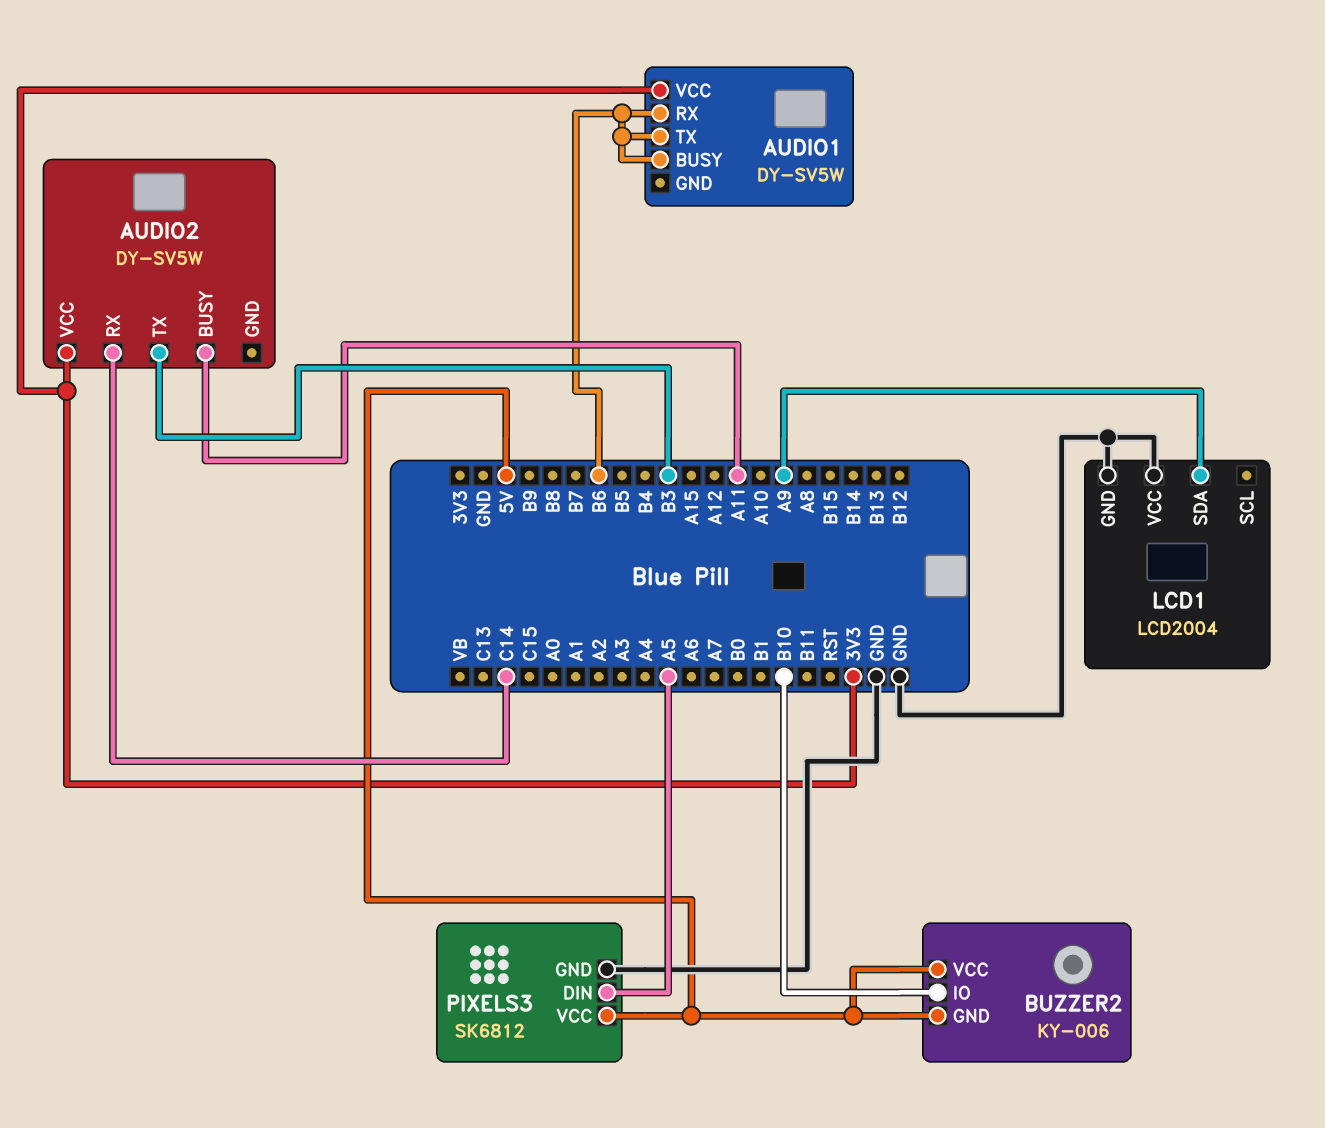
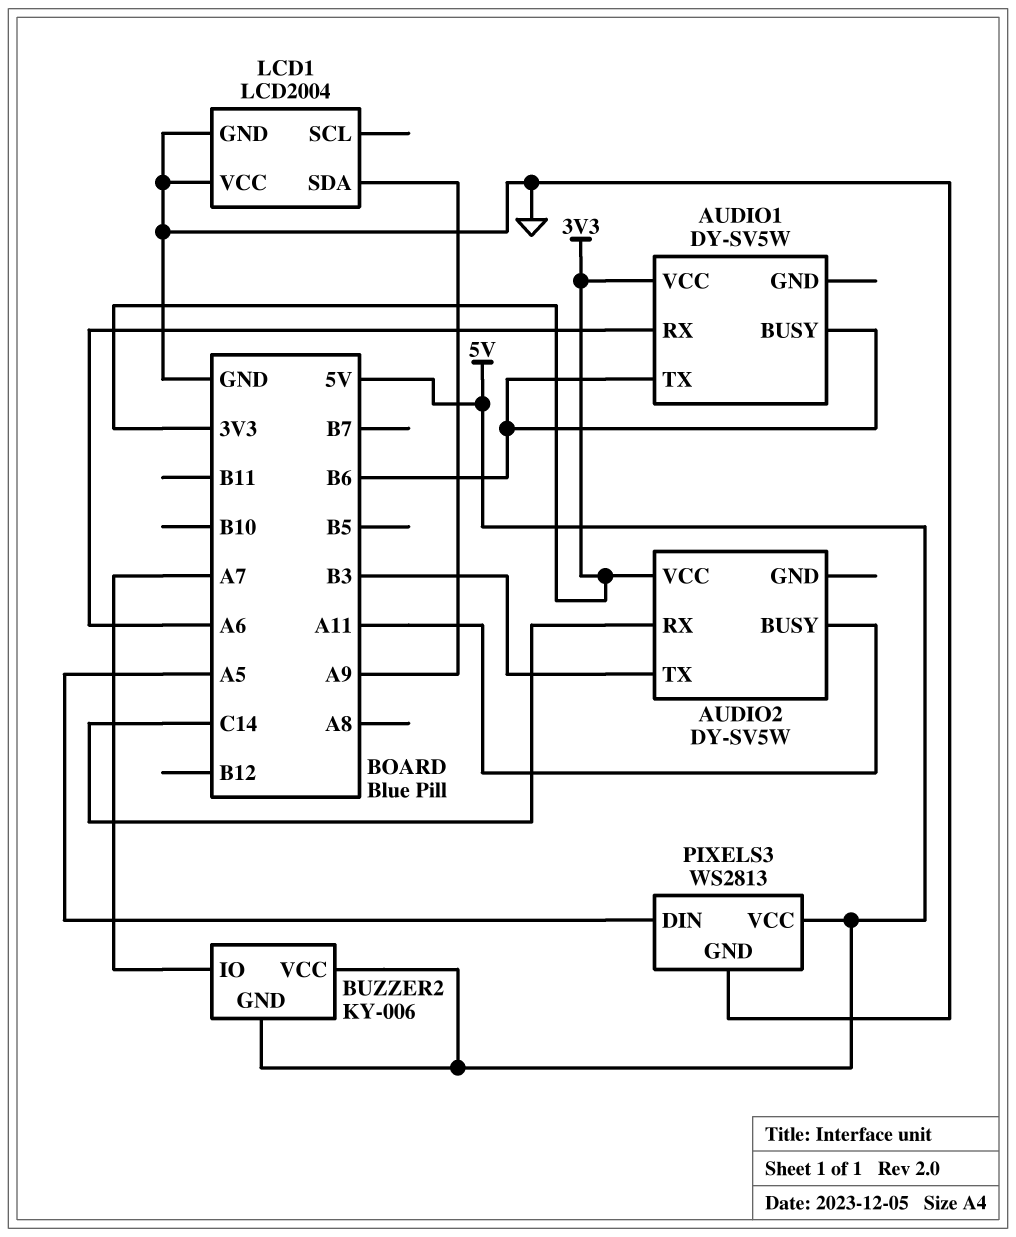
AUDIO1 pin RX: B6 -> A6
BUZZER2 pin IO: B10 -> A7
PIXELS3: SK6812 -> WS2813

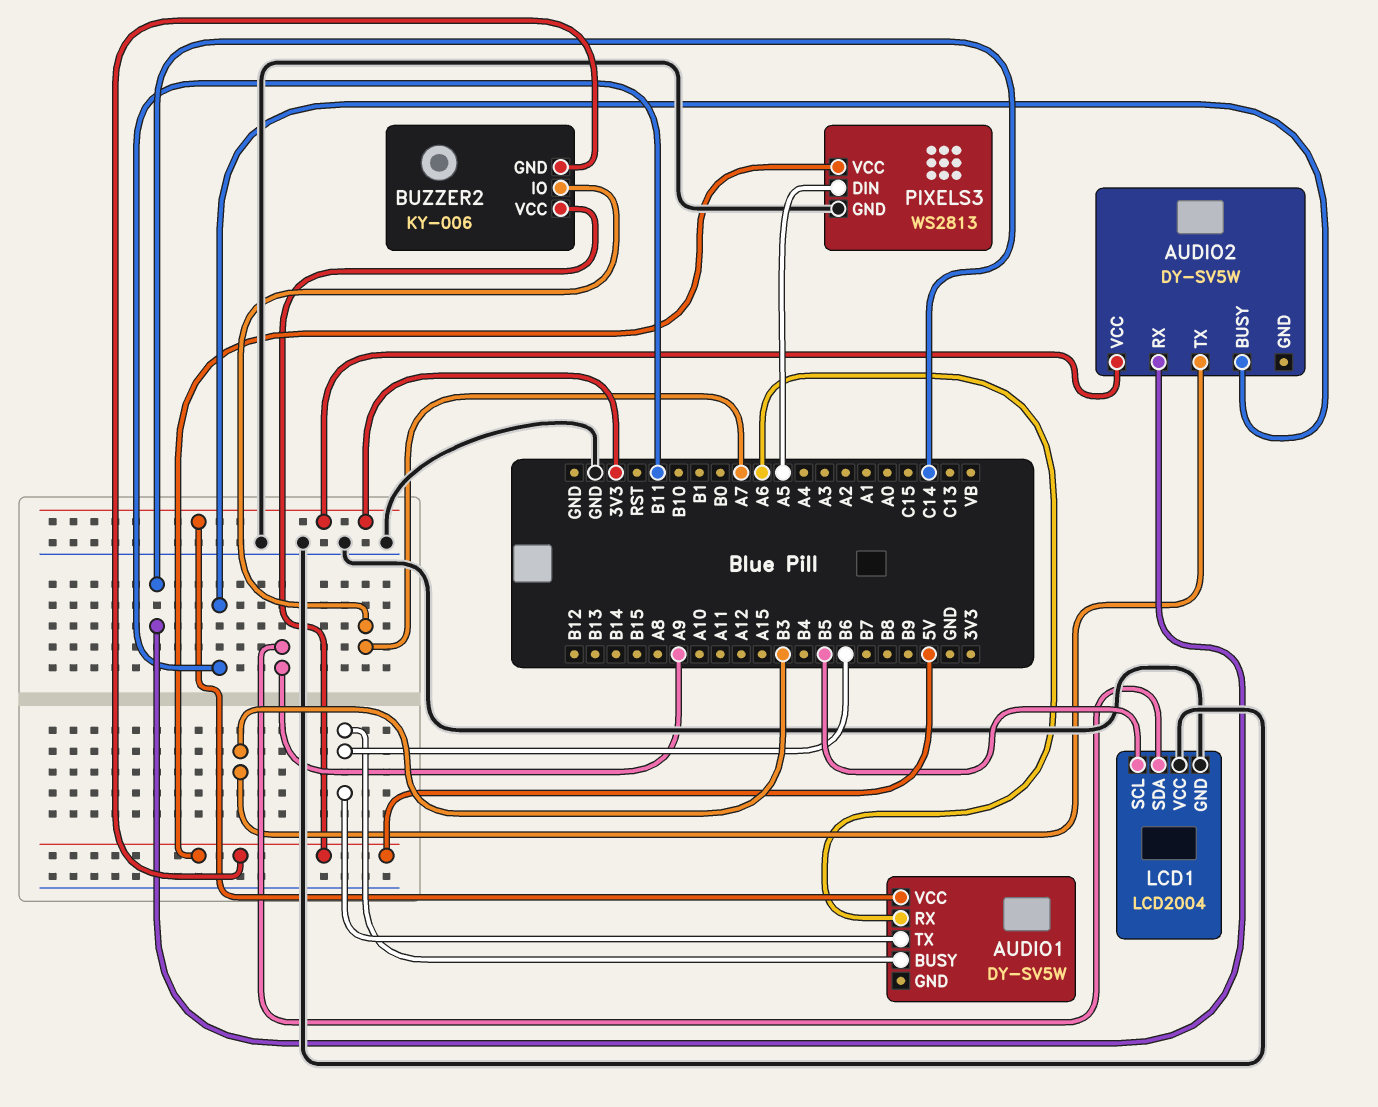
AUDIO2 pin BUSY: A11 -> B11
LCD1 pin SCL: none -> B5

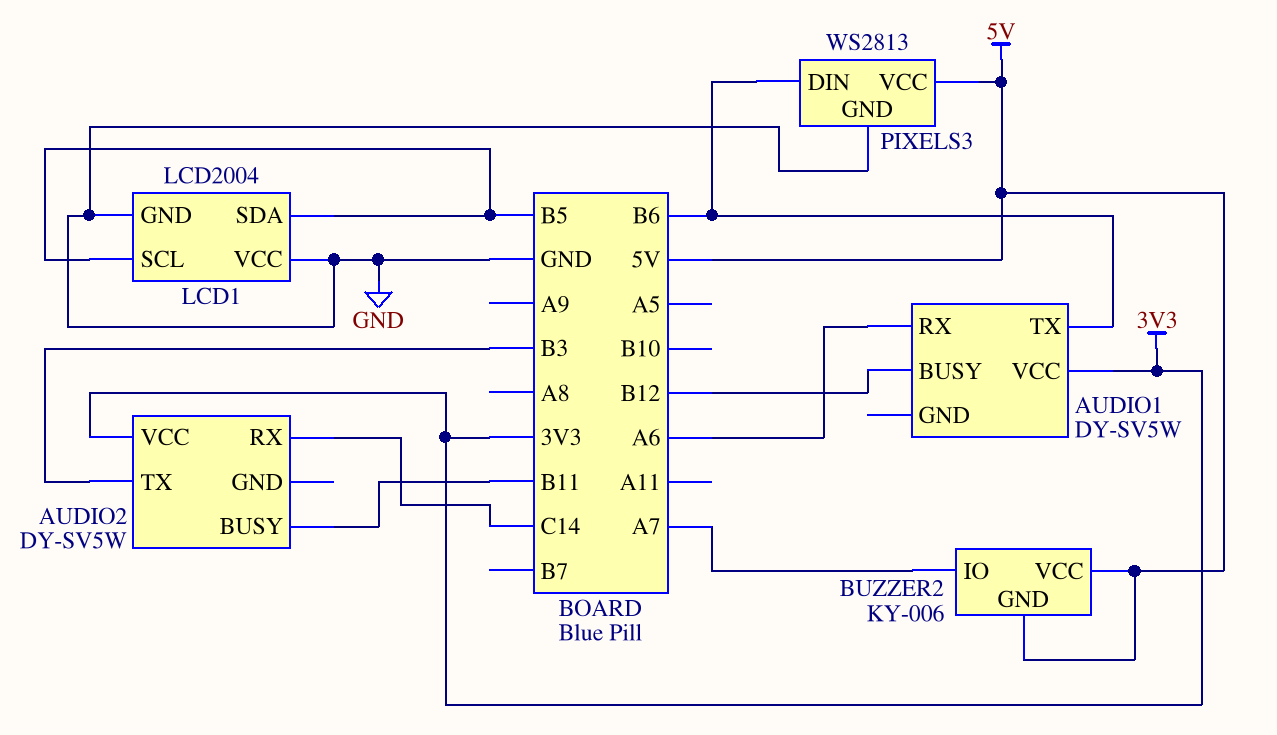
AUDIO1 pin BUSY: B6 -> B12
LCD1 pin SDA: A9 -> B5
PIXELS3 pin DIN: A5 -> B6

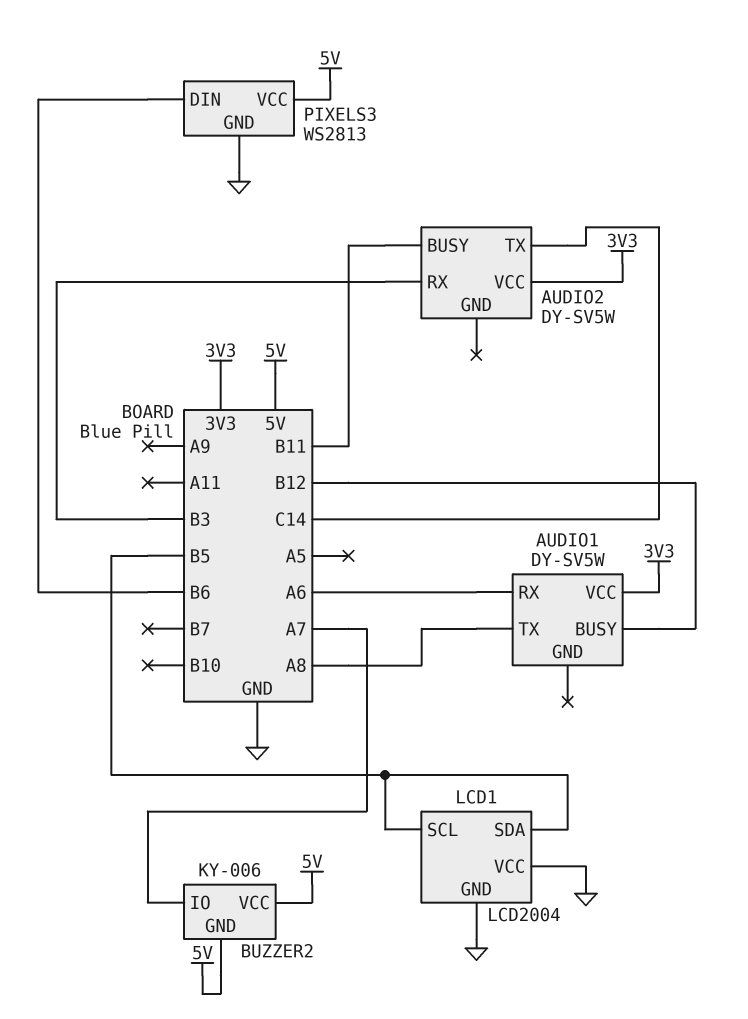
AUDIO1 pin TX: B6 -> A8
AUDIO2 pin RX: C14 -> B3
AUDIO2 pin TX: B3 -> C14

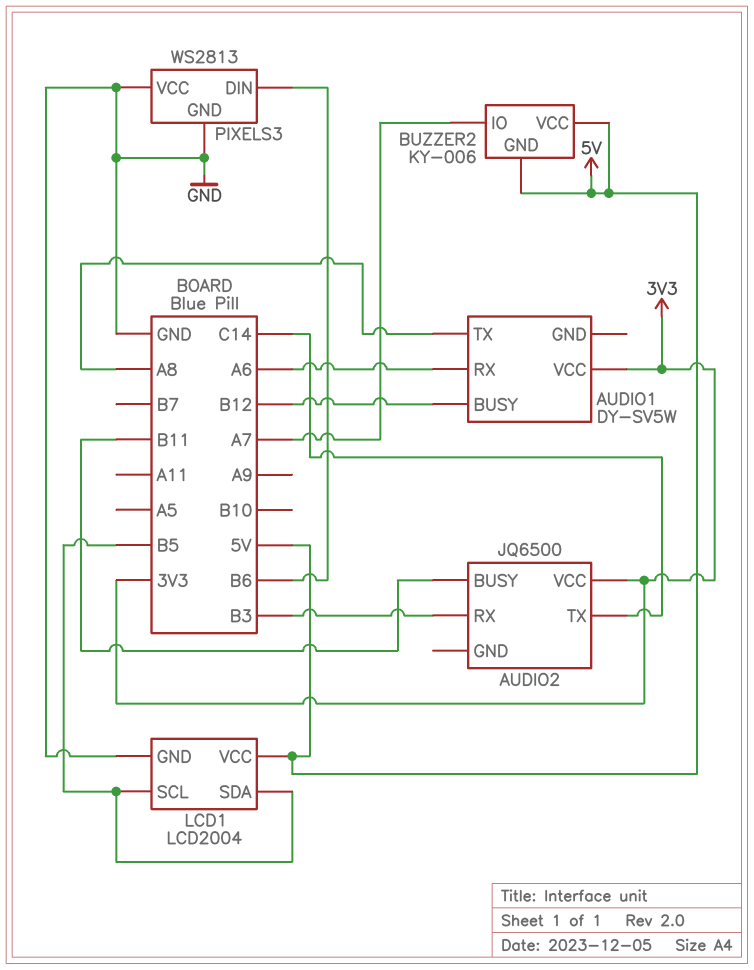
AUDIO2: DY-SV5W -> JQ6500
LCD1 pin VCC: GND -> 5V
PIXELS3 pin VCC: 5V -> GND

